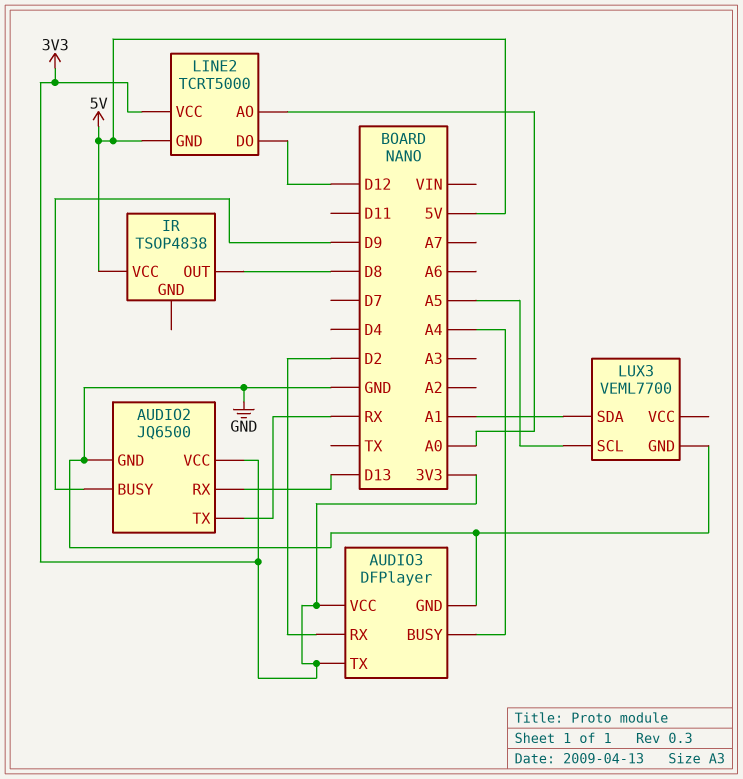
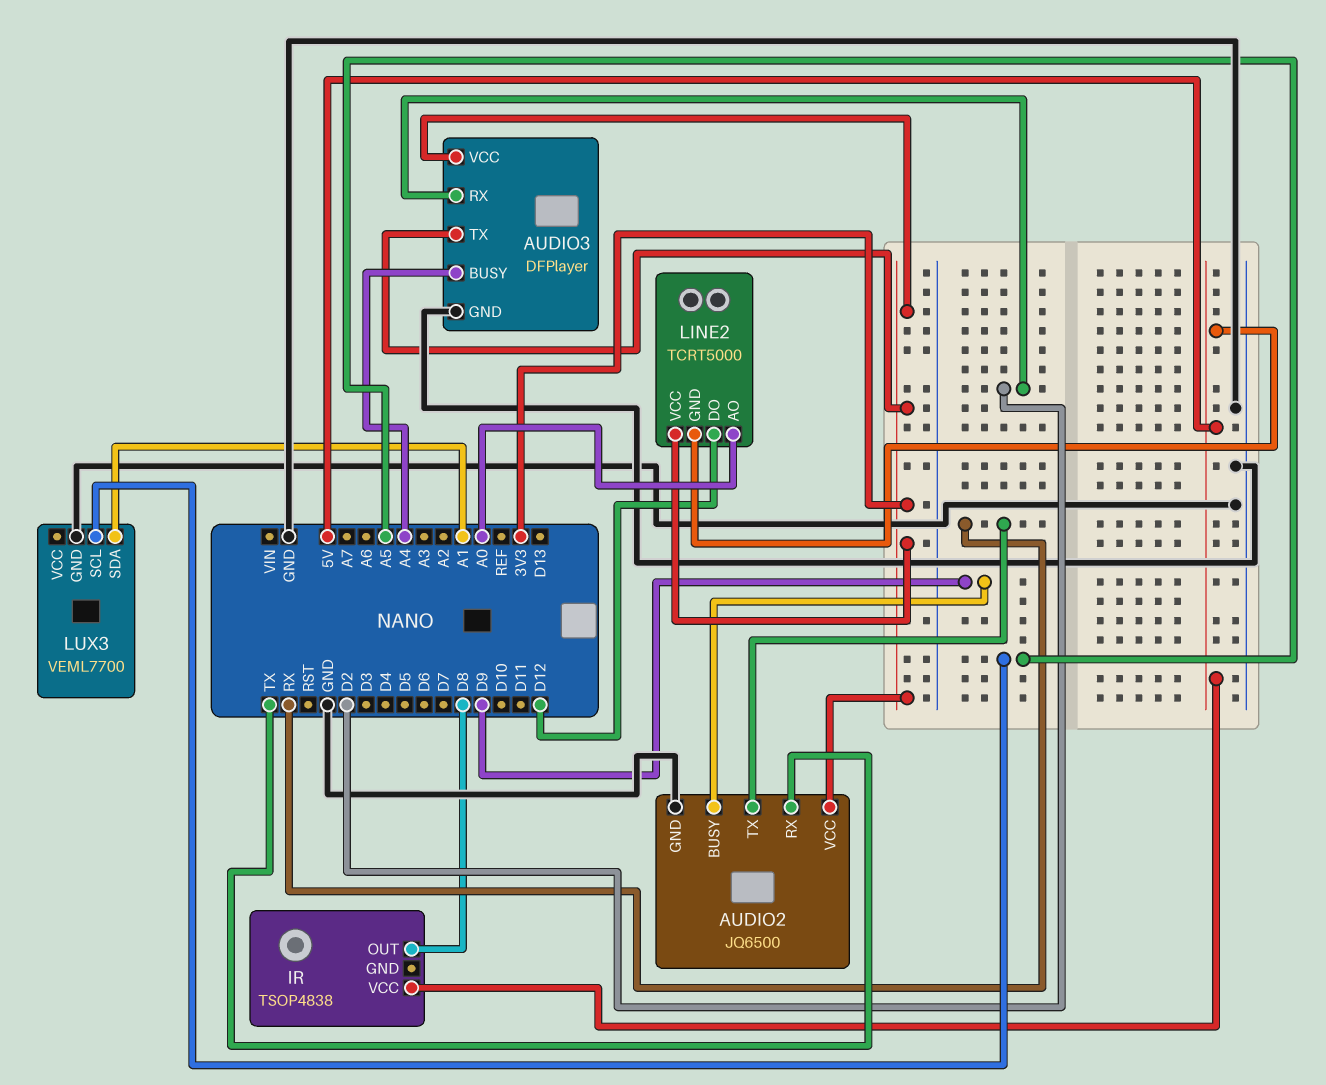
AUDIO2 pin RX: D13 -> TX

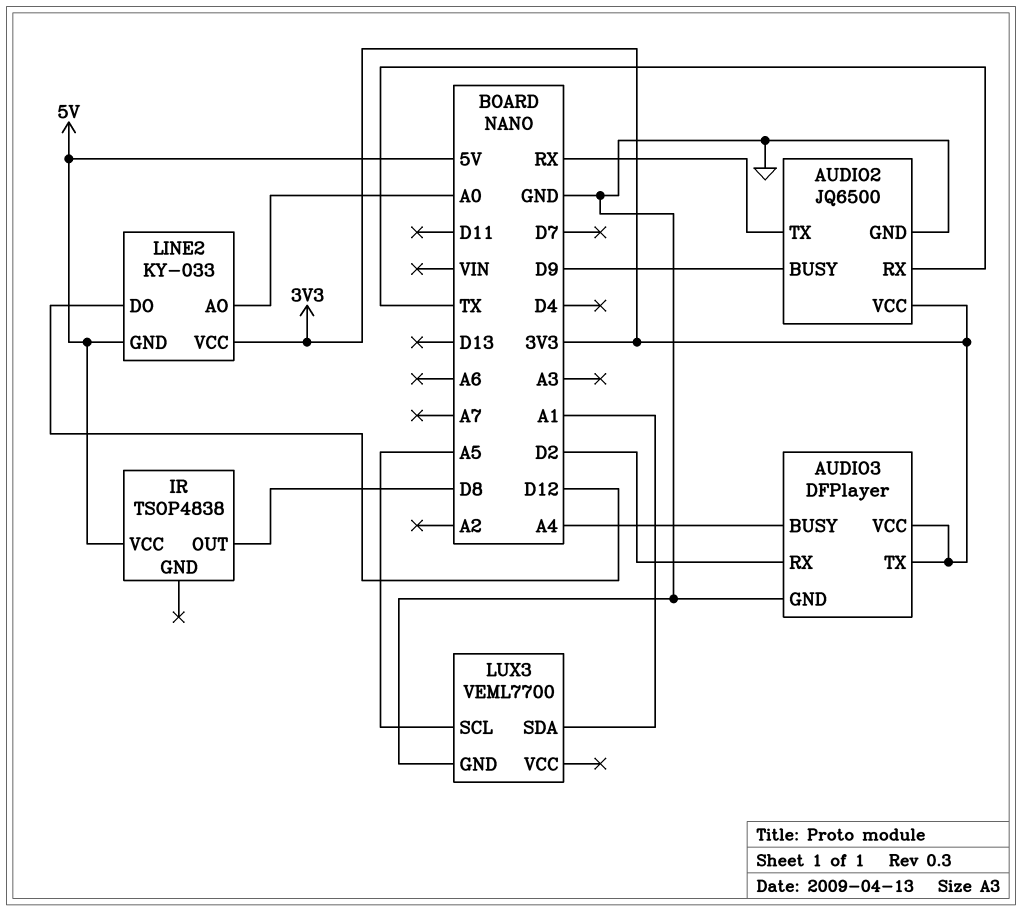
LINE2: TCRT5000 -> KY-033

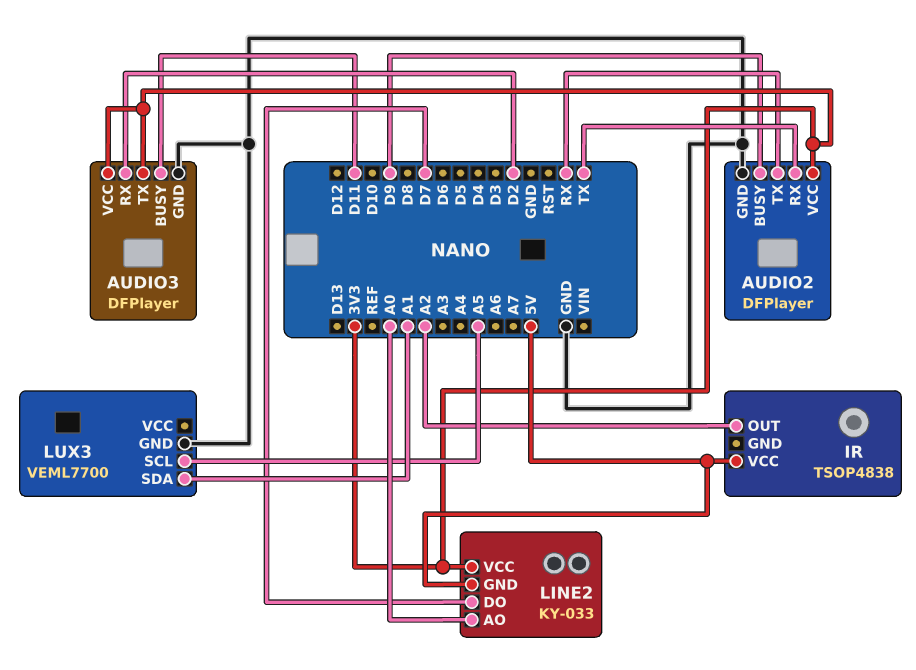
AUDIO2: JQ6500 -> DFPlayer
AUDIO3 pin BUSY: A4 -> D11
IR pin OUT: D8 -> A2
LINE2 pin DO: D12 -> D7

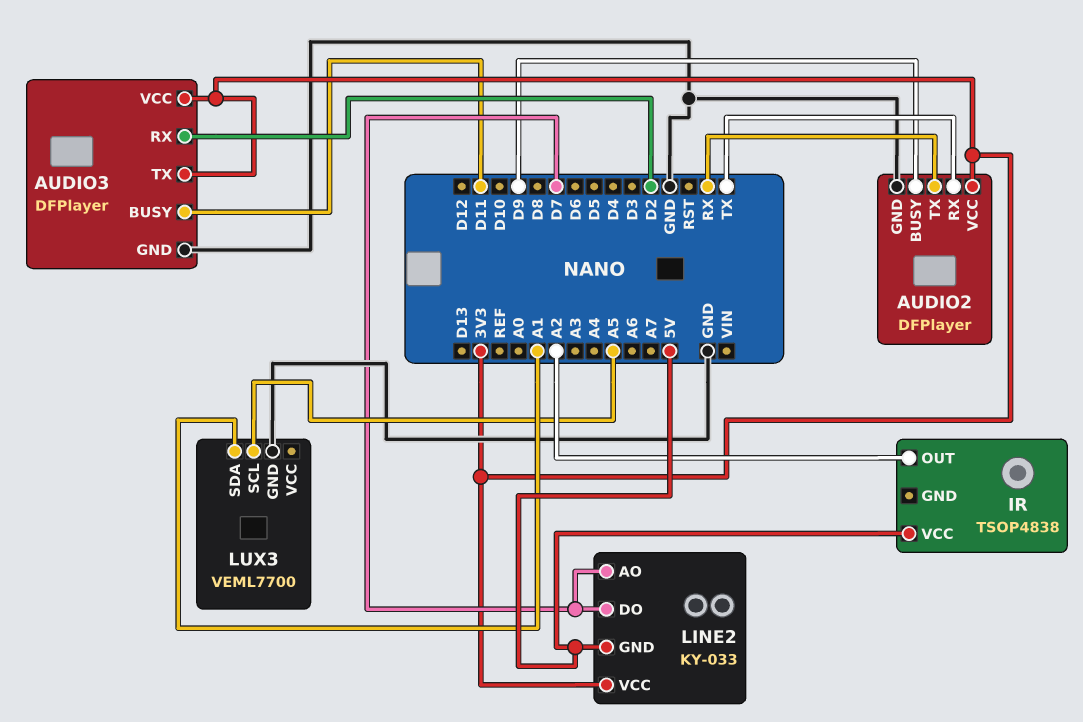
LINE2 pin AO: A0 -> D7

